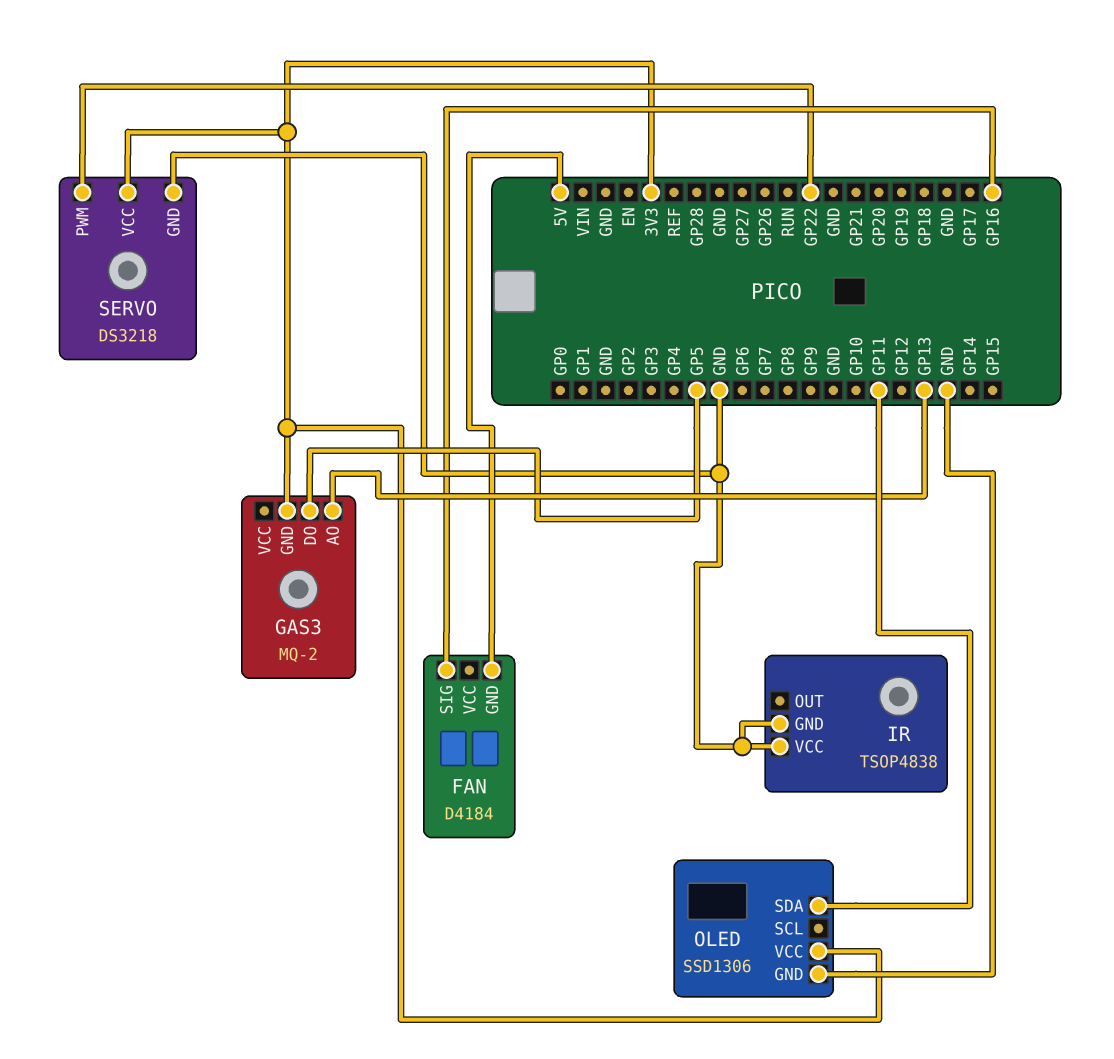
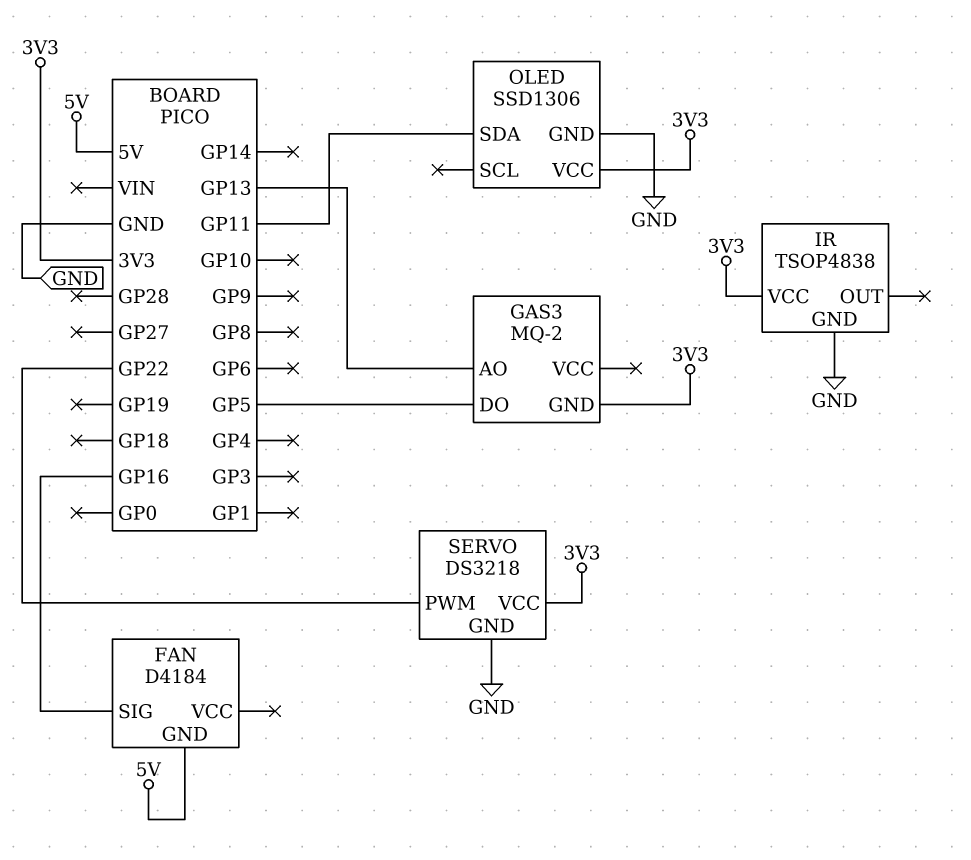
IR pin VCC: GND -> 3V3

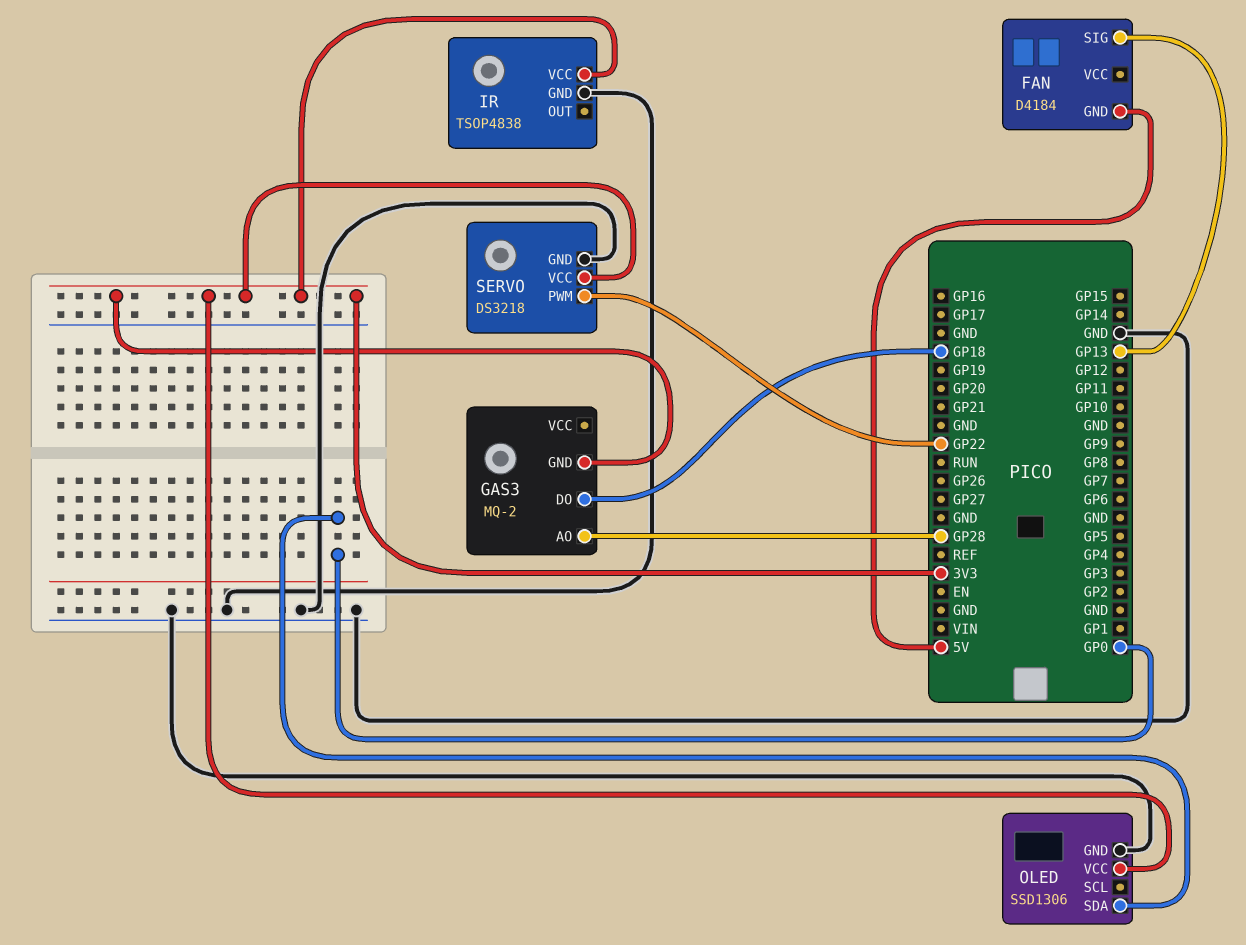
FAN pin SIG: GP16 -> GP13
GAS3 pin AO: GP13 -> GP28
GAS3 pin DO: GP5 -> GP18
OLED pin SDA: GP11 -> GP0

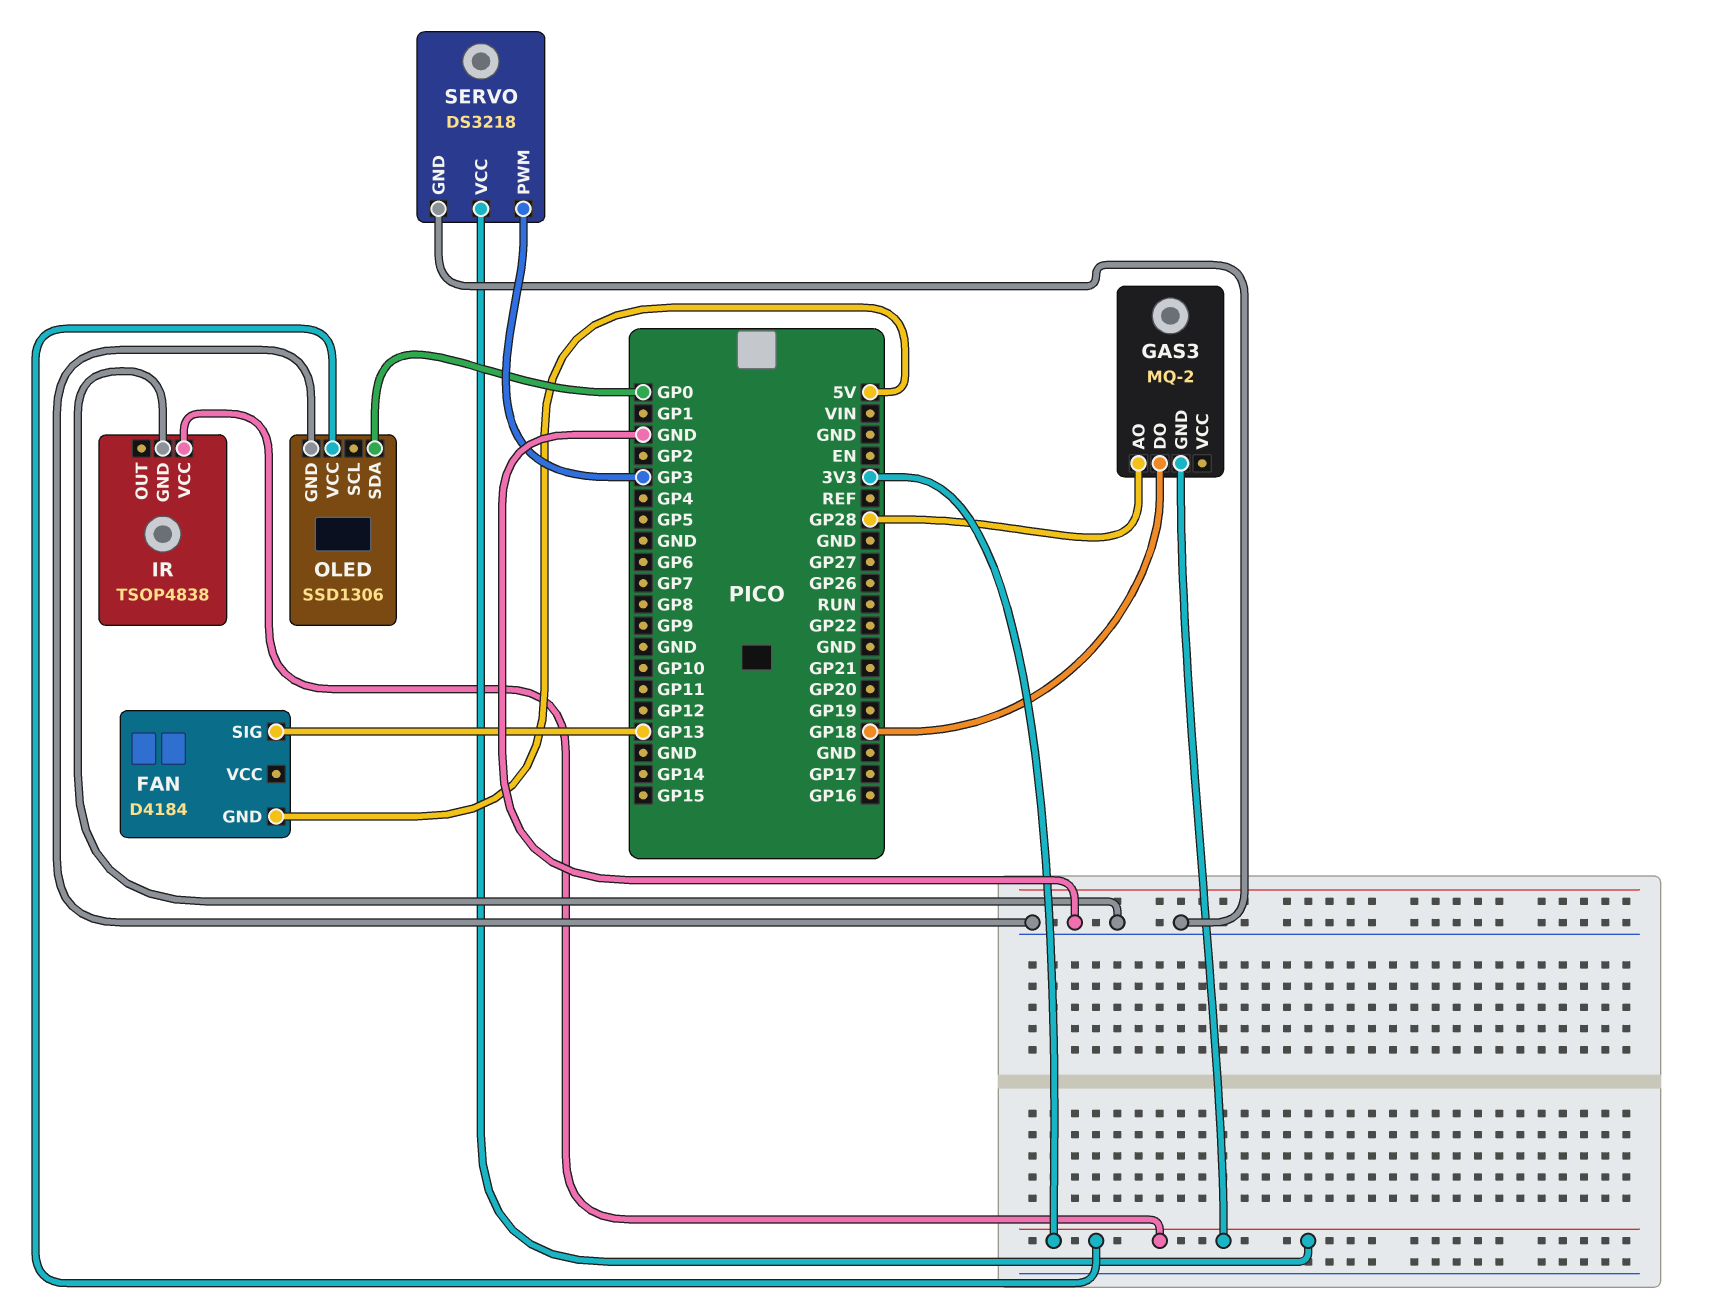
SERVO pin PWM: GP22 -> GP3

